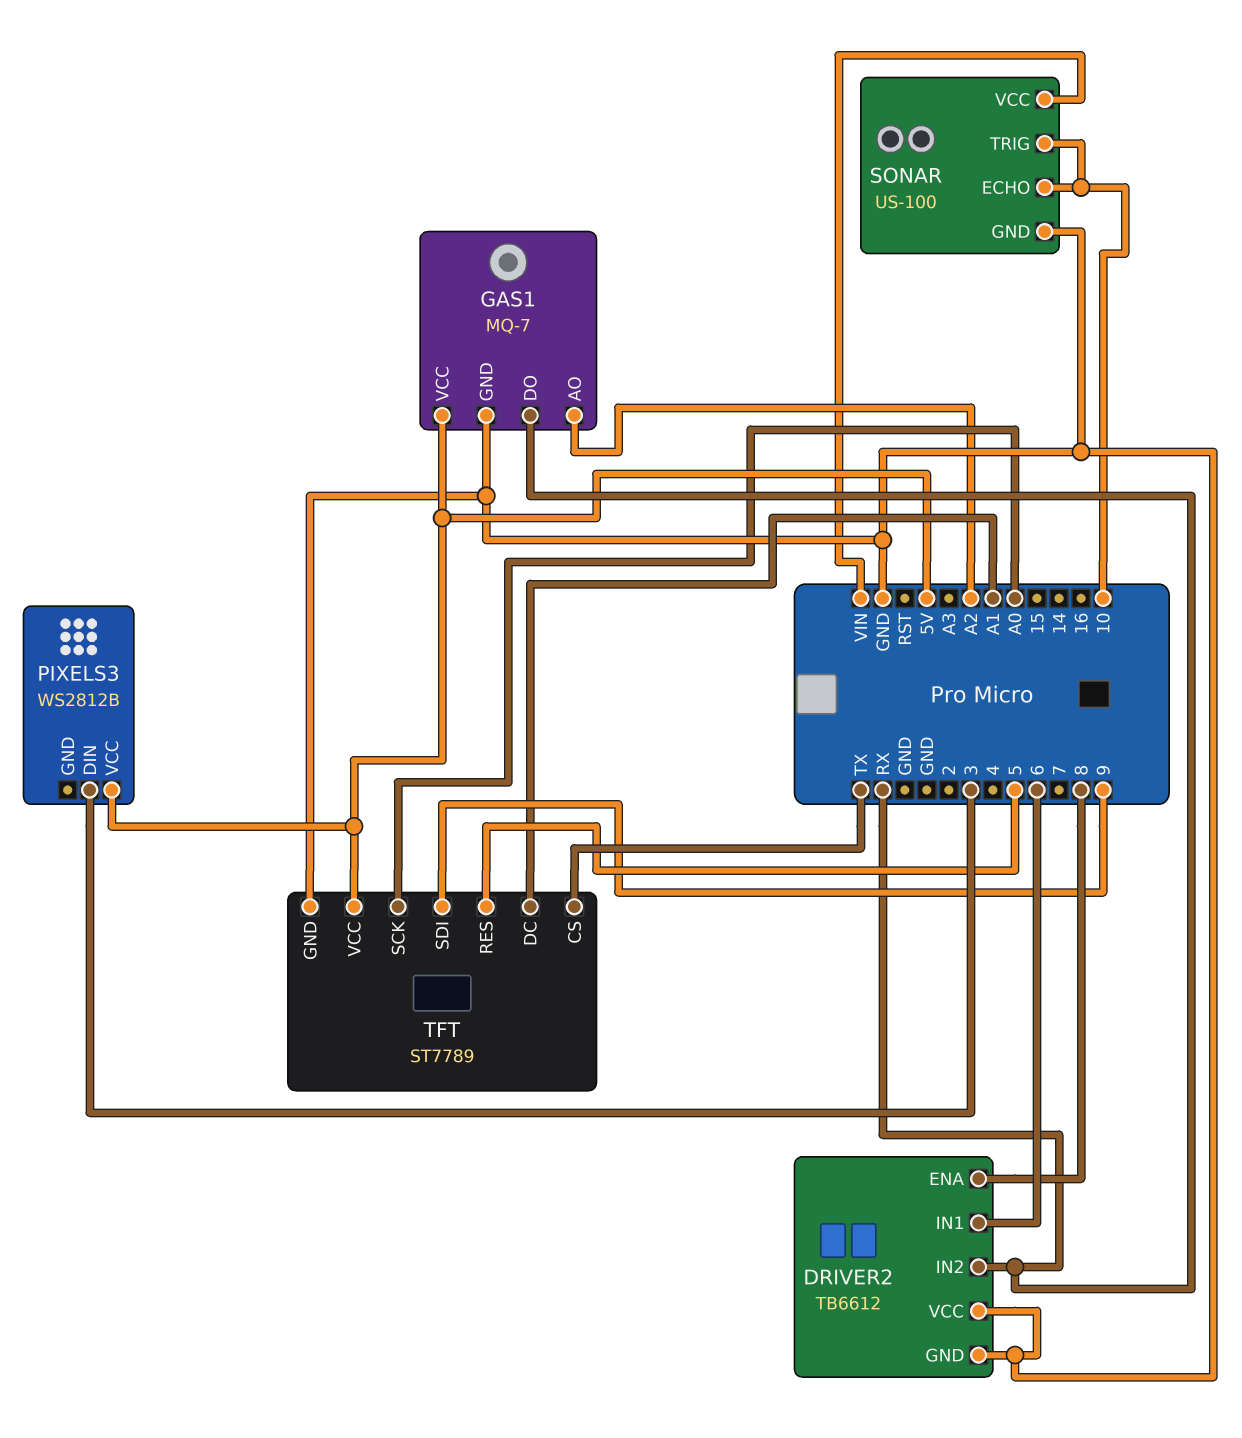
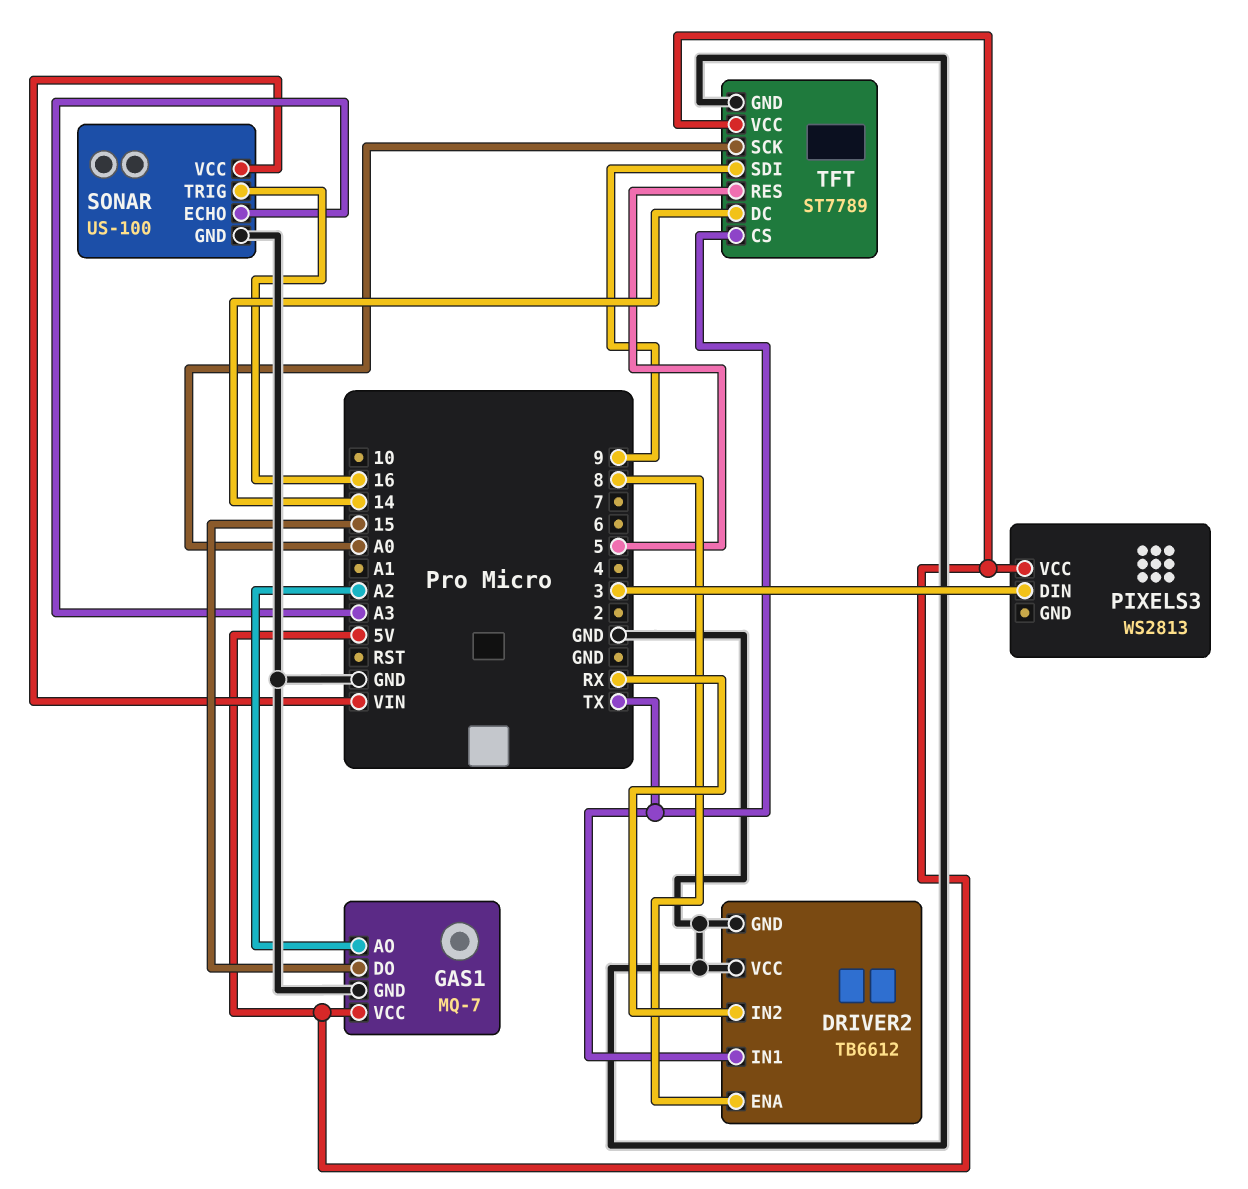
DRIVER2 pin IN1: 6 -> TX
GAS1 pin DO: RX -> 15
PIXELS3: WS2812B -> WS2813
SONAR pin ECHO: 10 -> A3
SONAR pin TRIG: 10 -> 16
TFT pin DC: A1 -> 14

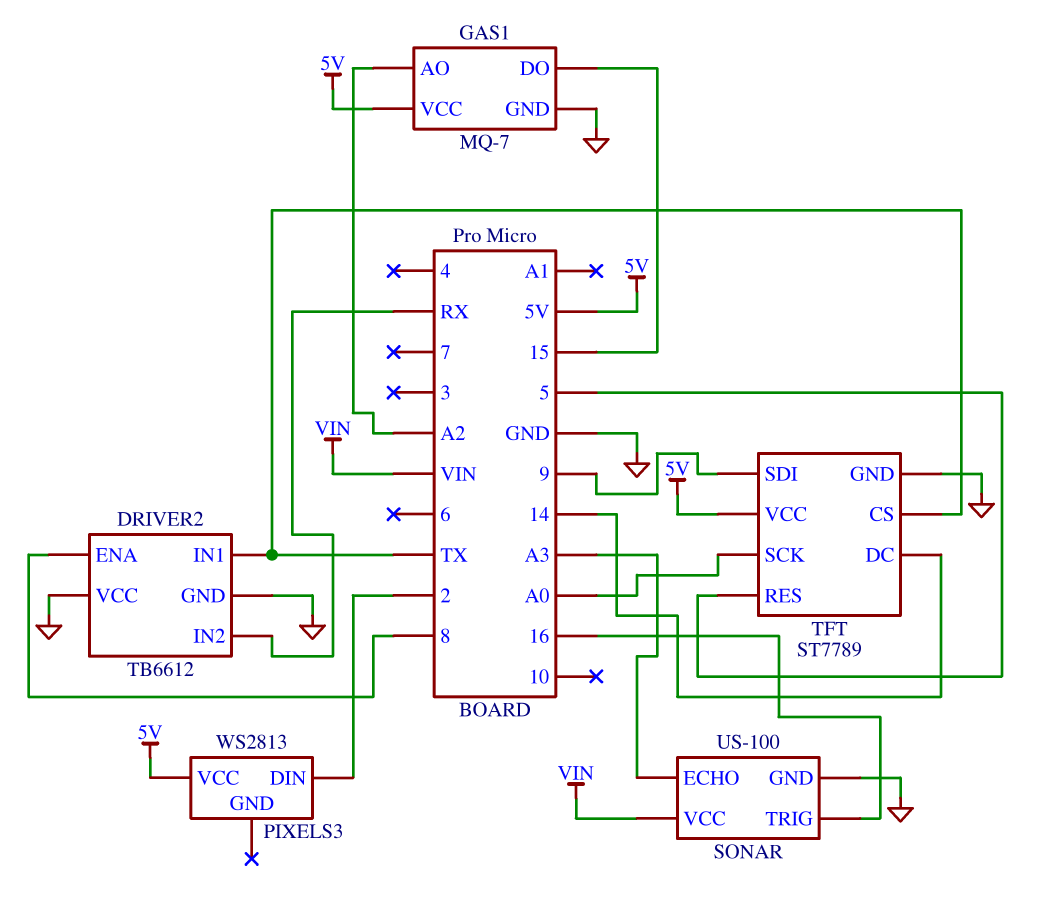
PIXELS3 pin DIN: 3 -> 2

